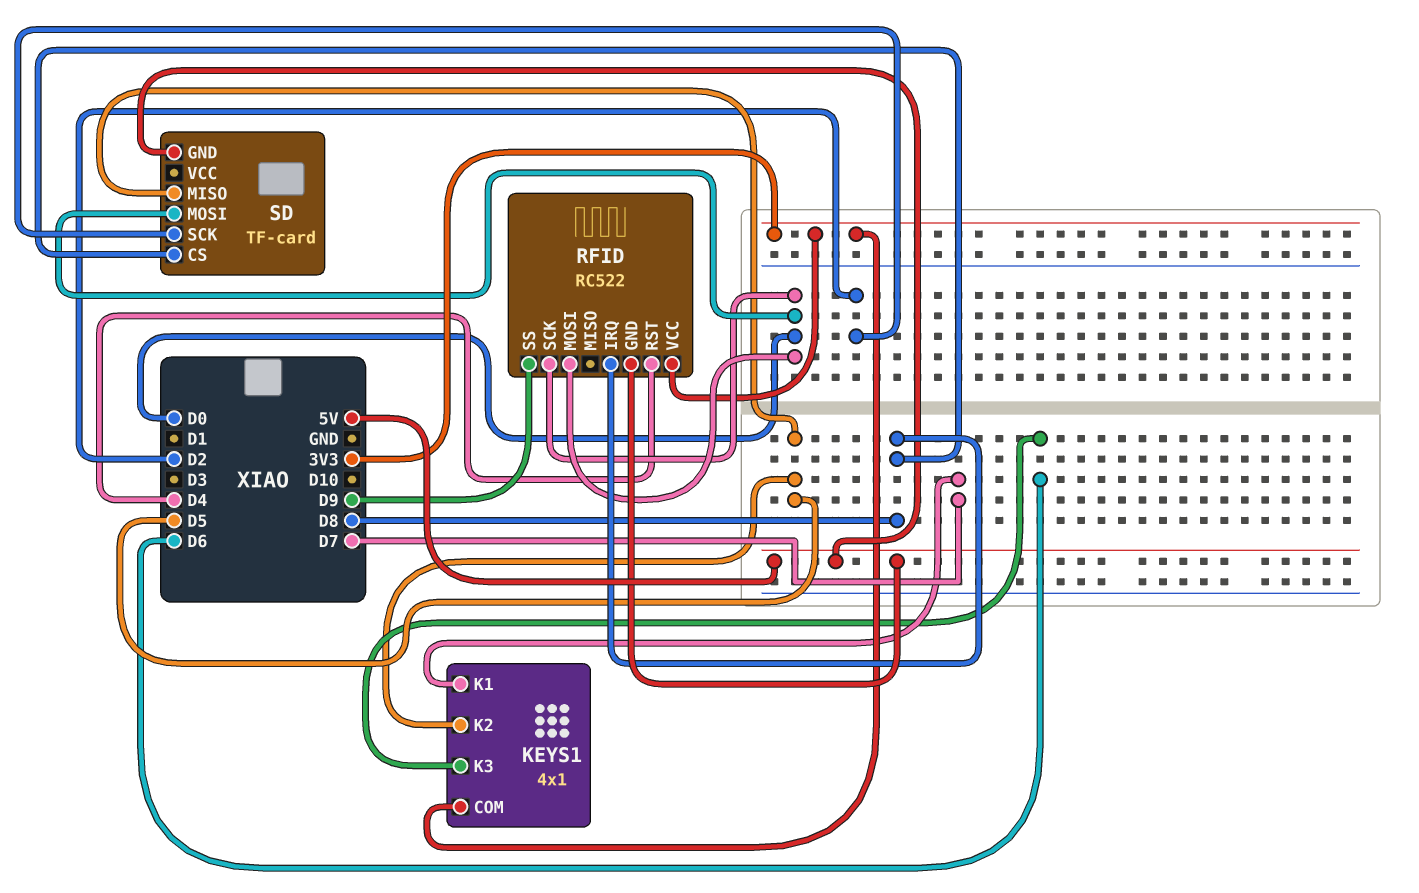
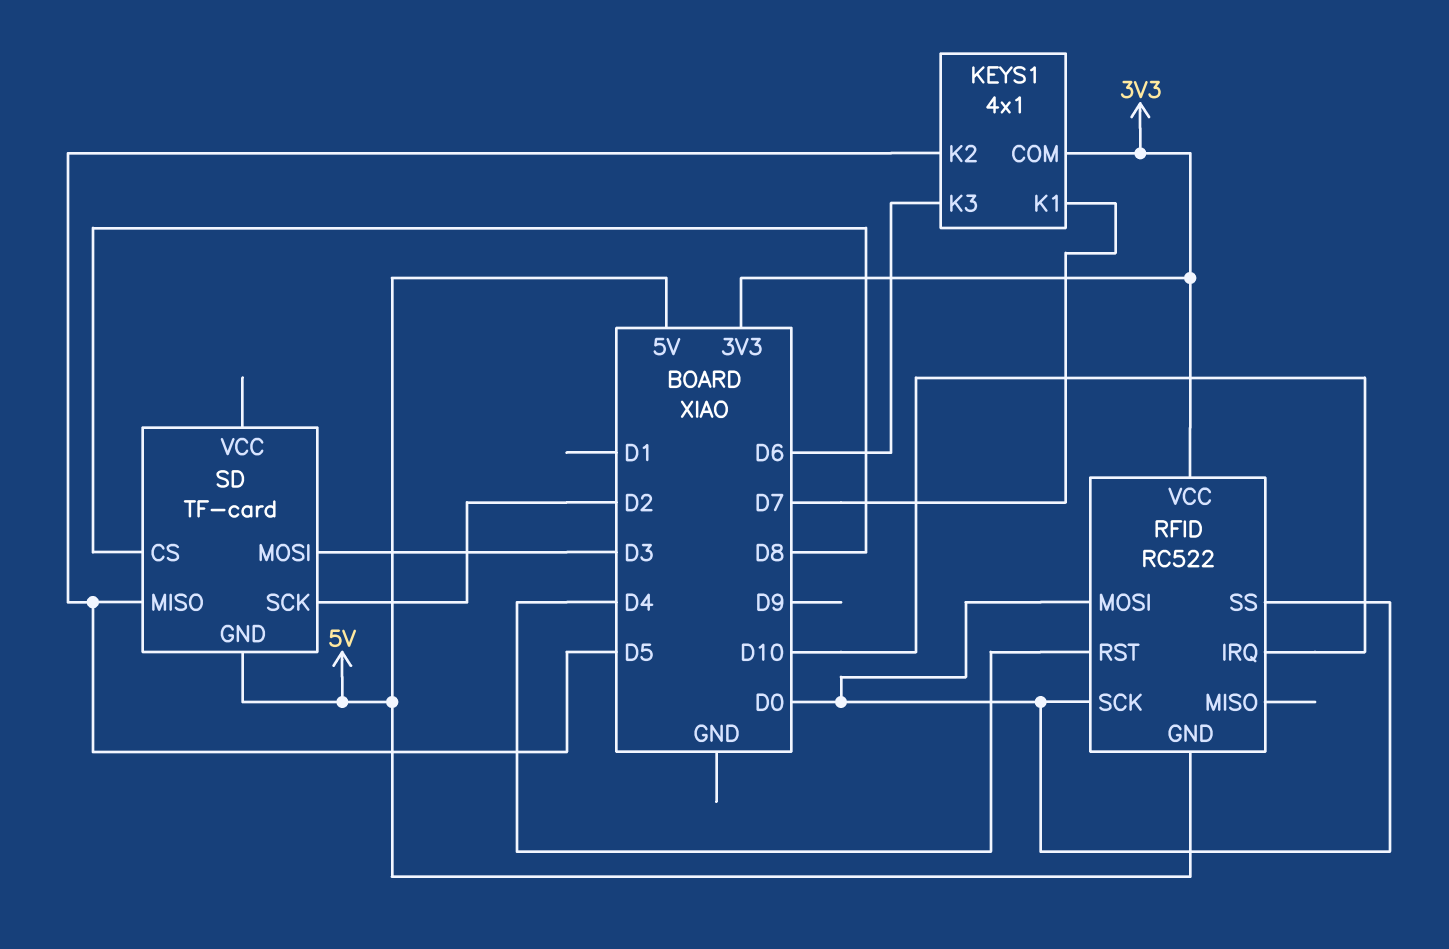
RFID pin IRQ: D8 -> D10
RFID pin SS: D9 -> D0
SD pin MOSI: D0 -> D3

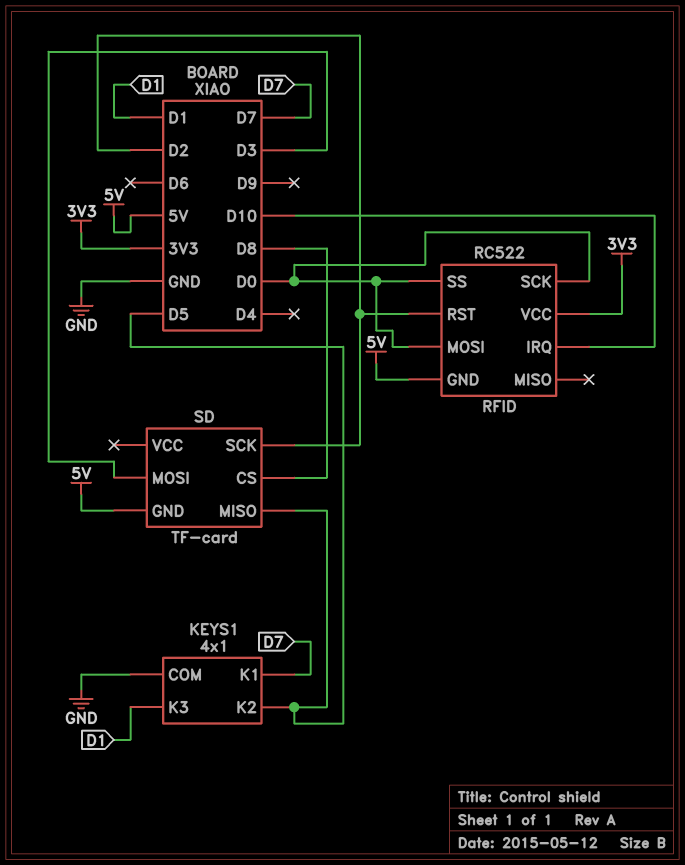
KEYS1 pin COM: 3V3 -> GND
KEYS1 pin K3: D6 -> D1
RFID pin RST: D4 -> D2

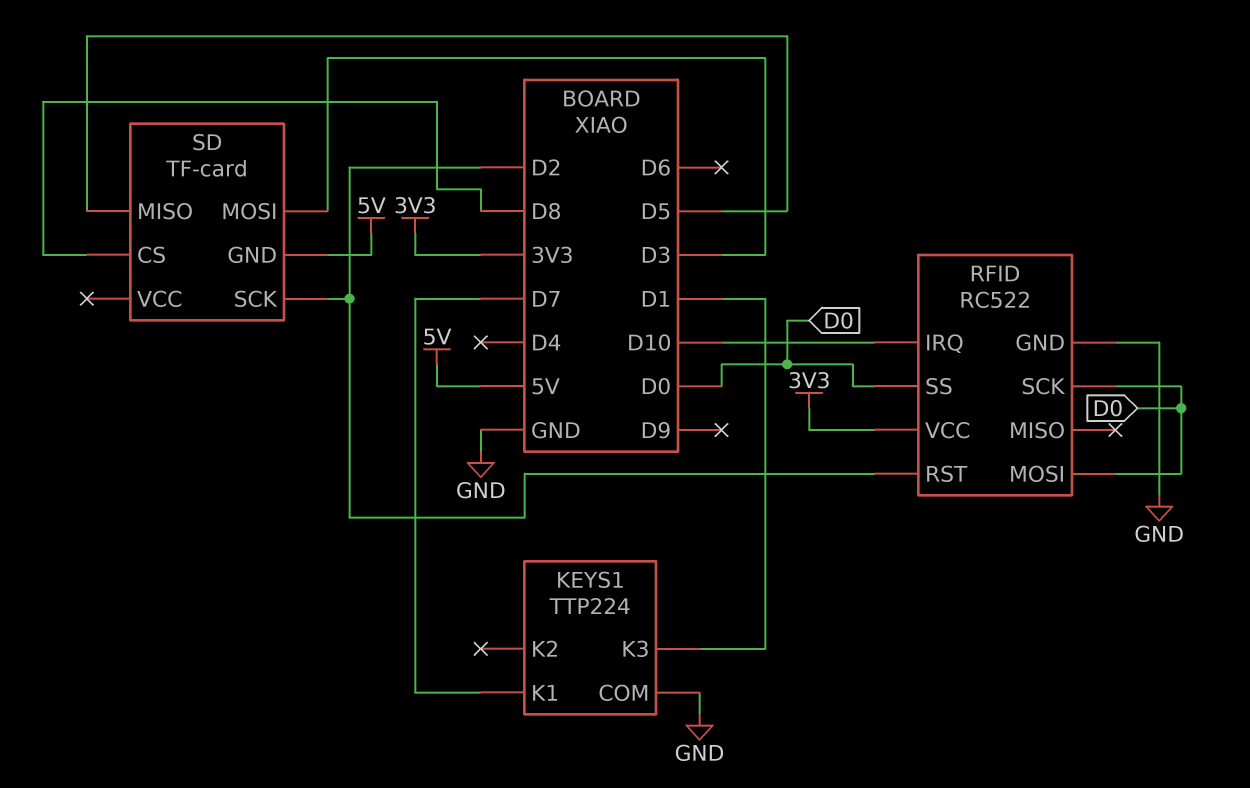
KEYS1: 4x1 -> TTP224
KEYS1 pin K2: D5 -> none
RFID pin GND: 5V -> GND

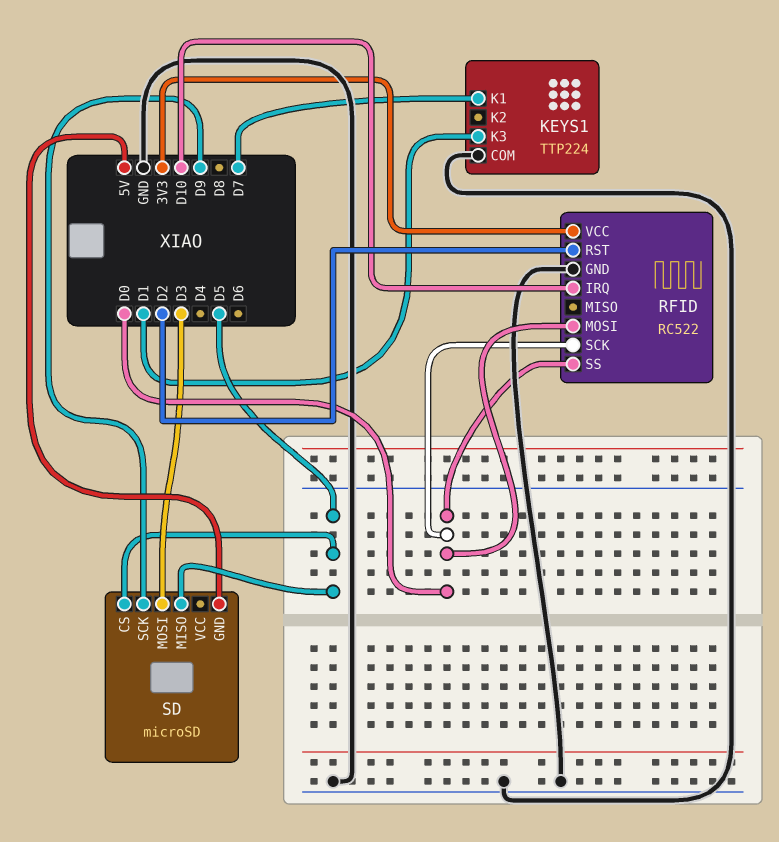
SD: TF-card -> microSD
SD pin CS: D8 -> D5
SD pin SCK: D2 -> D9

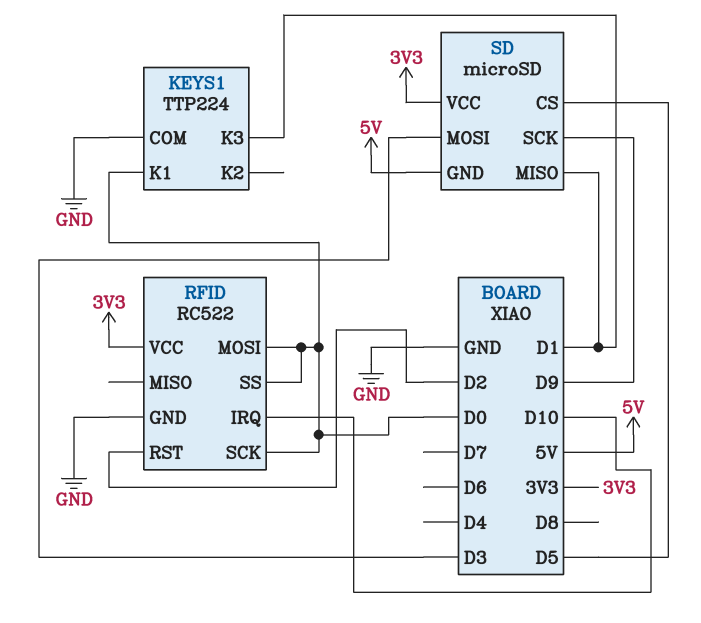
KEYS1 pin K1: D7 -> D0
SD pin MISO: D5 -> D1
SD pin VCC: none -> 3V3

